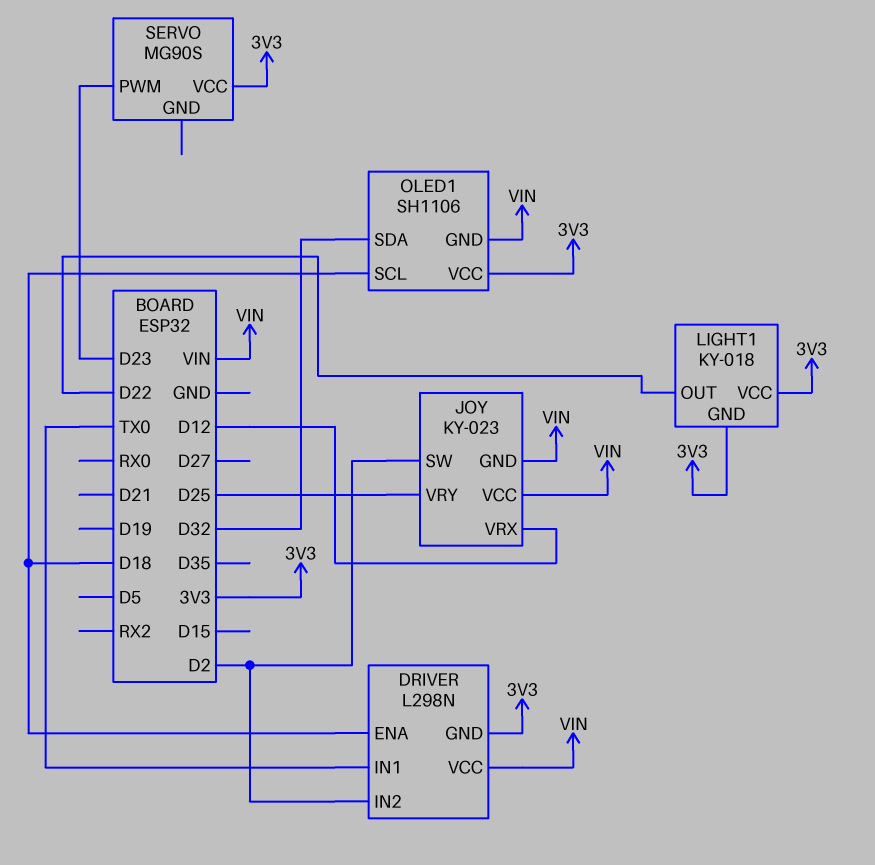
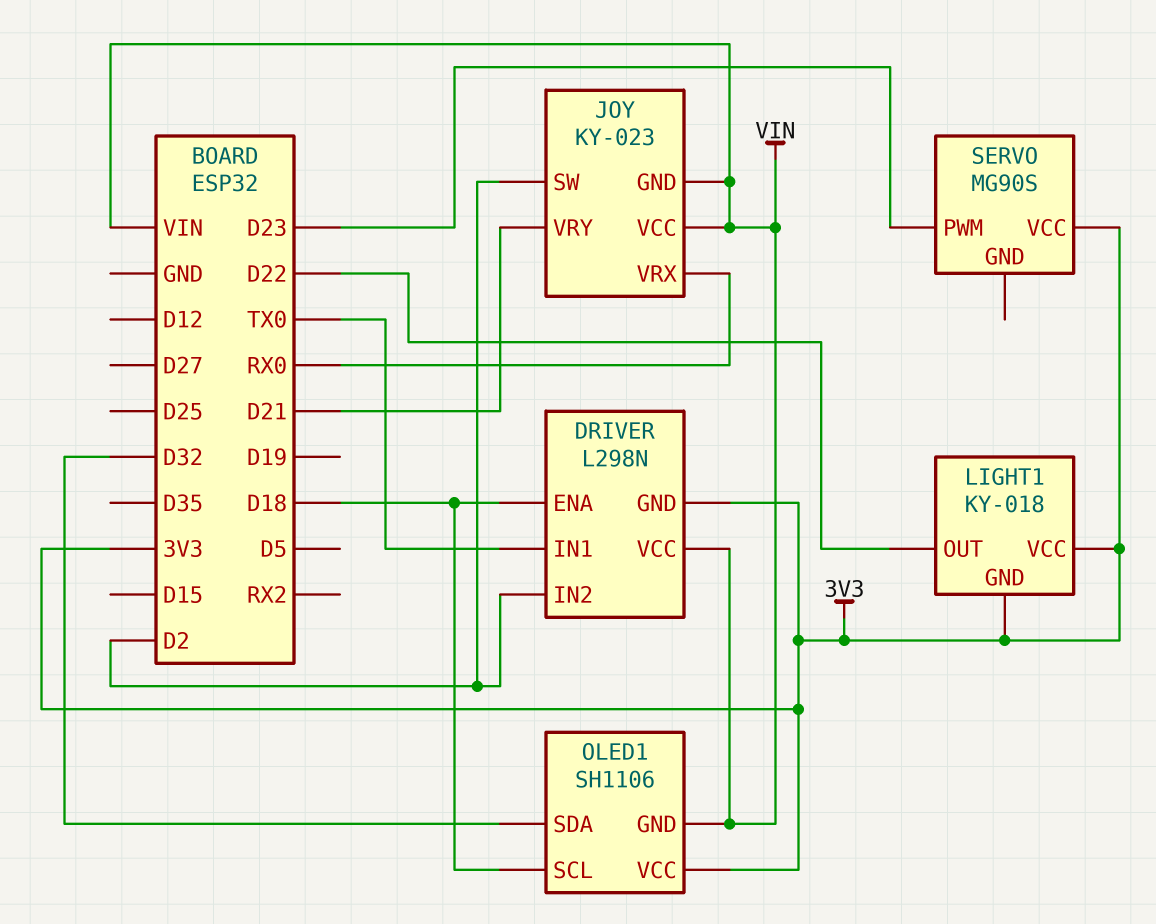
JOY pin VRX: D12 -> RX0
JOY pin VRY: D25 -> D21

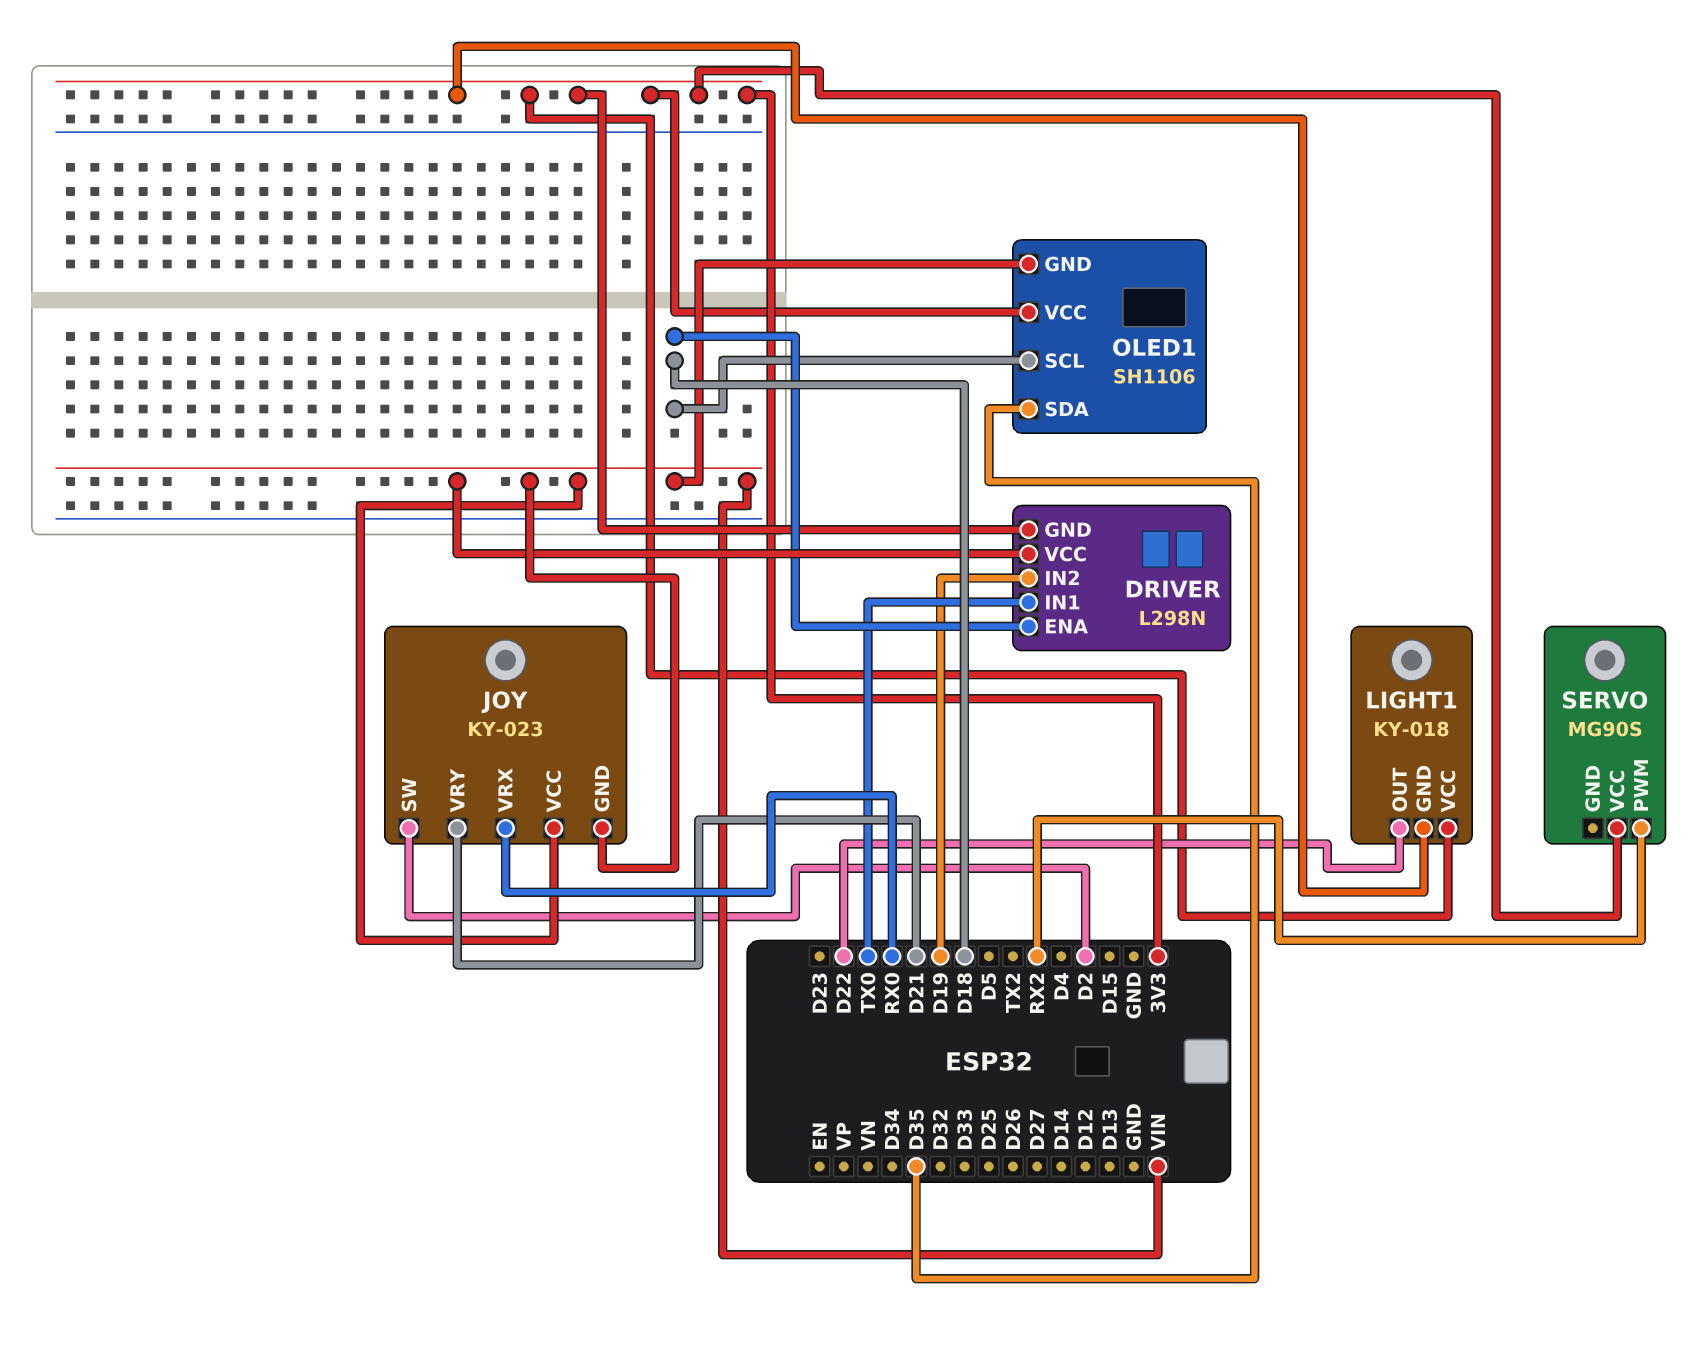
DRIVER pin IN2: D2 -> D19
OLED1 pin SDA: D32 -> D35
SERVO pin PWM: D23 -> RX2

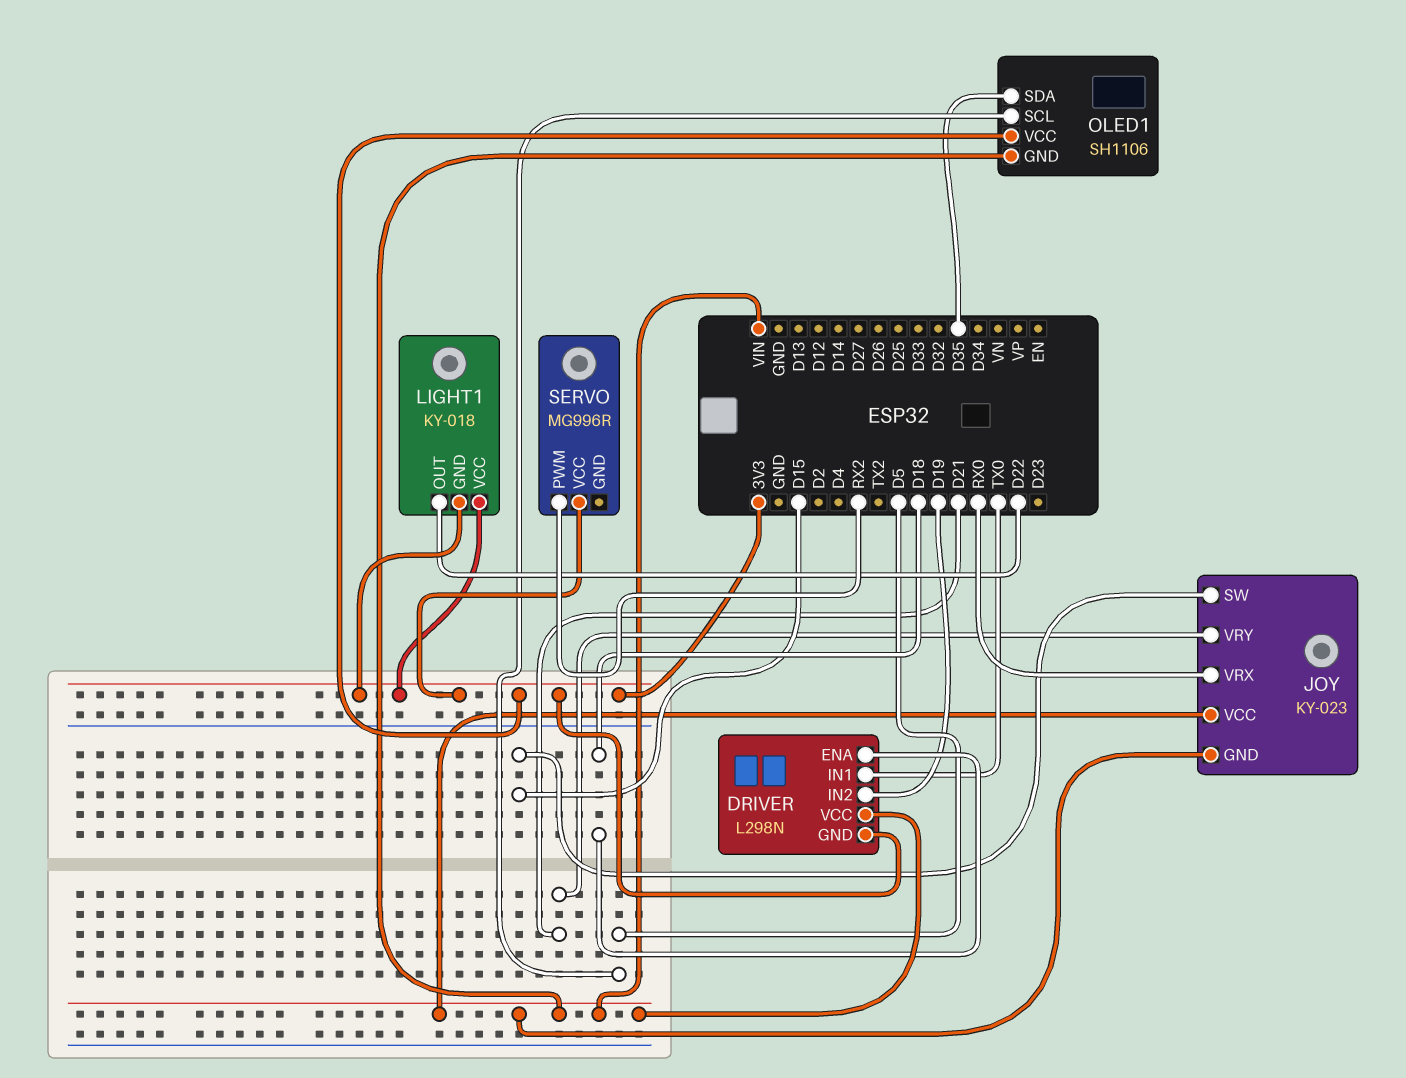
JOY pin SW: D2 -> D15
OLED1 pin SCL: D18 -> D5
SERVO: MG90S -> MG996R

